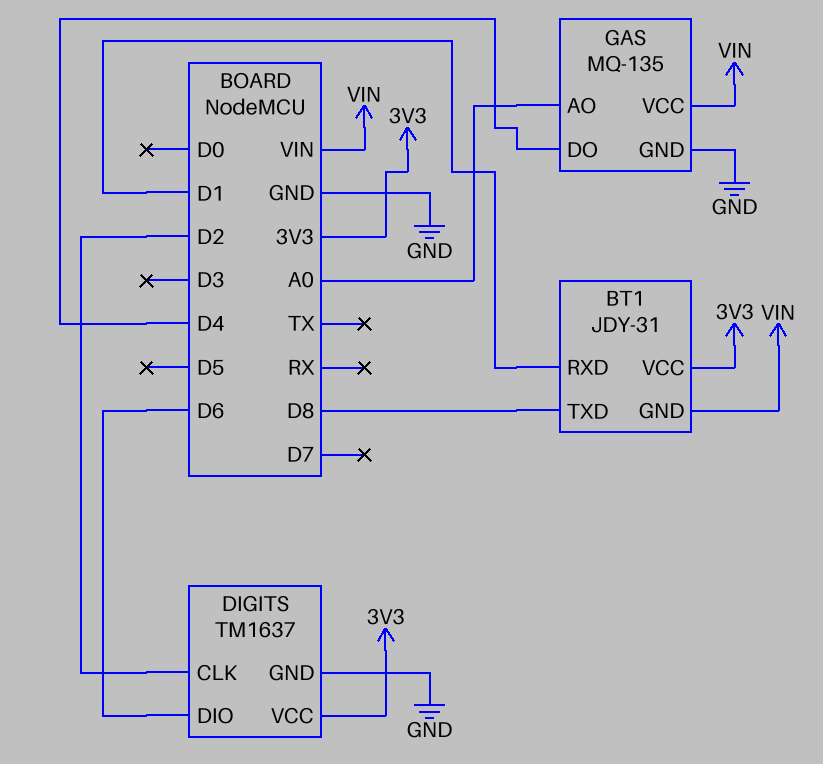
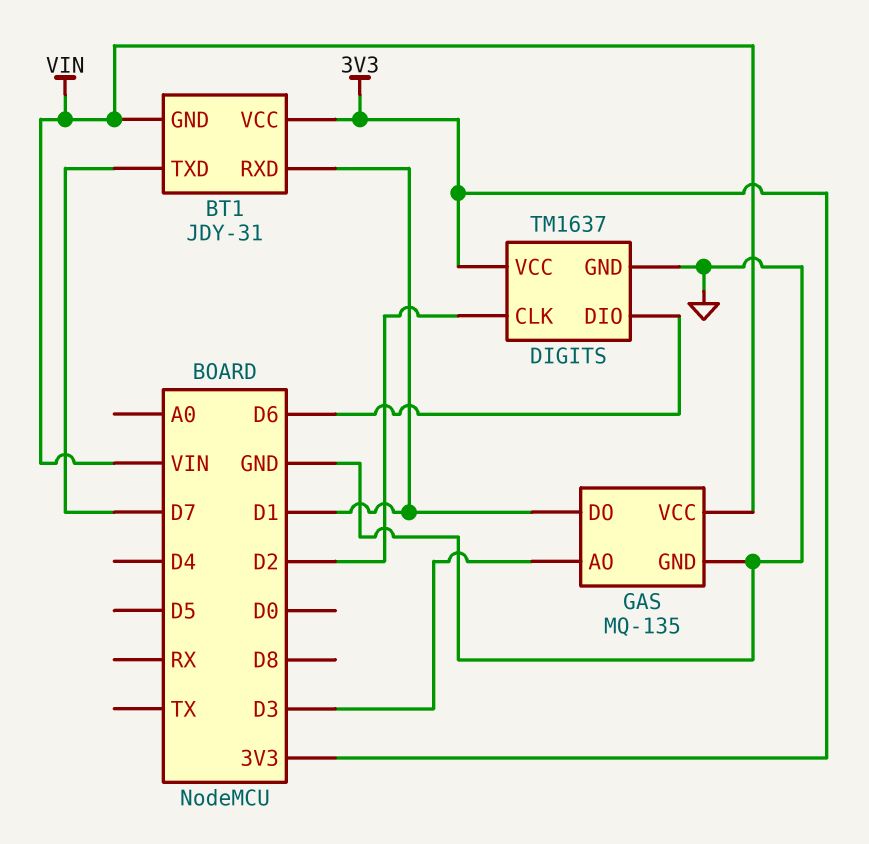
BT1 pin TXD: D8 -> D7
GAS pin AO: A0 -> D3
GAS pin DO: D4 -> D1

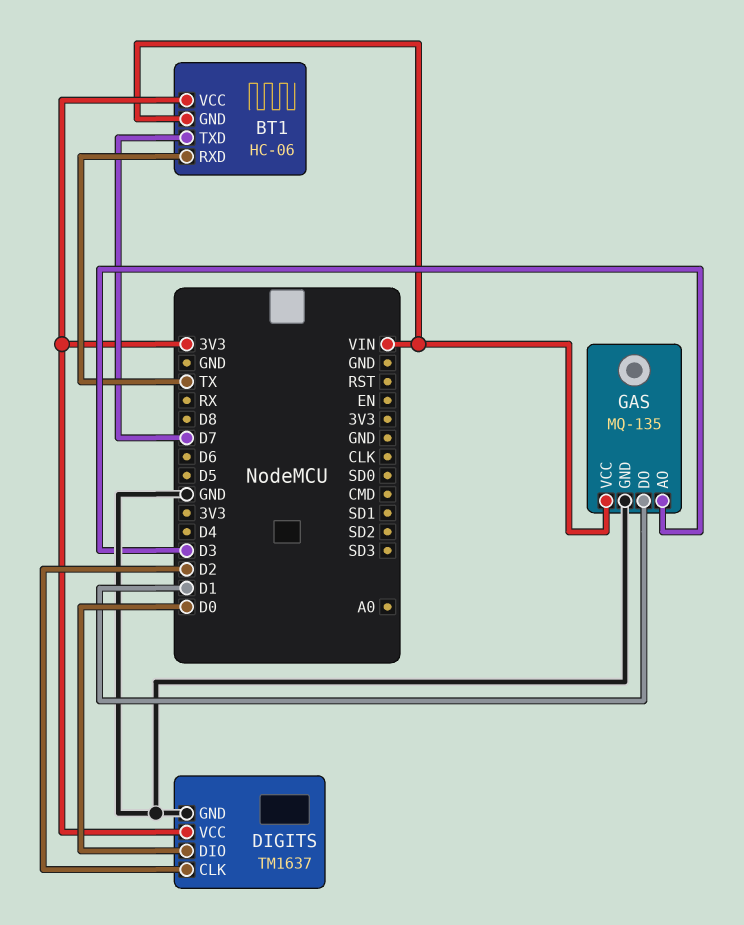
BT1: JDY-31 -> HC-06
BT1 pin RXD: D1 -> TX
DIGITS pin DIO: D6 -> D0

